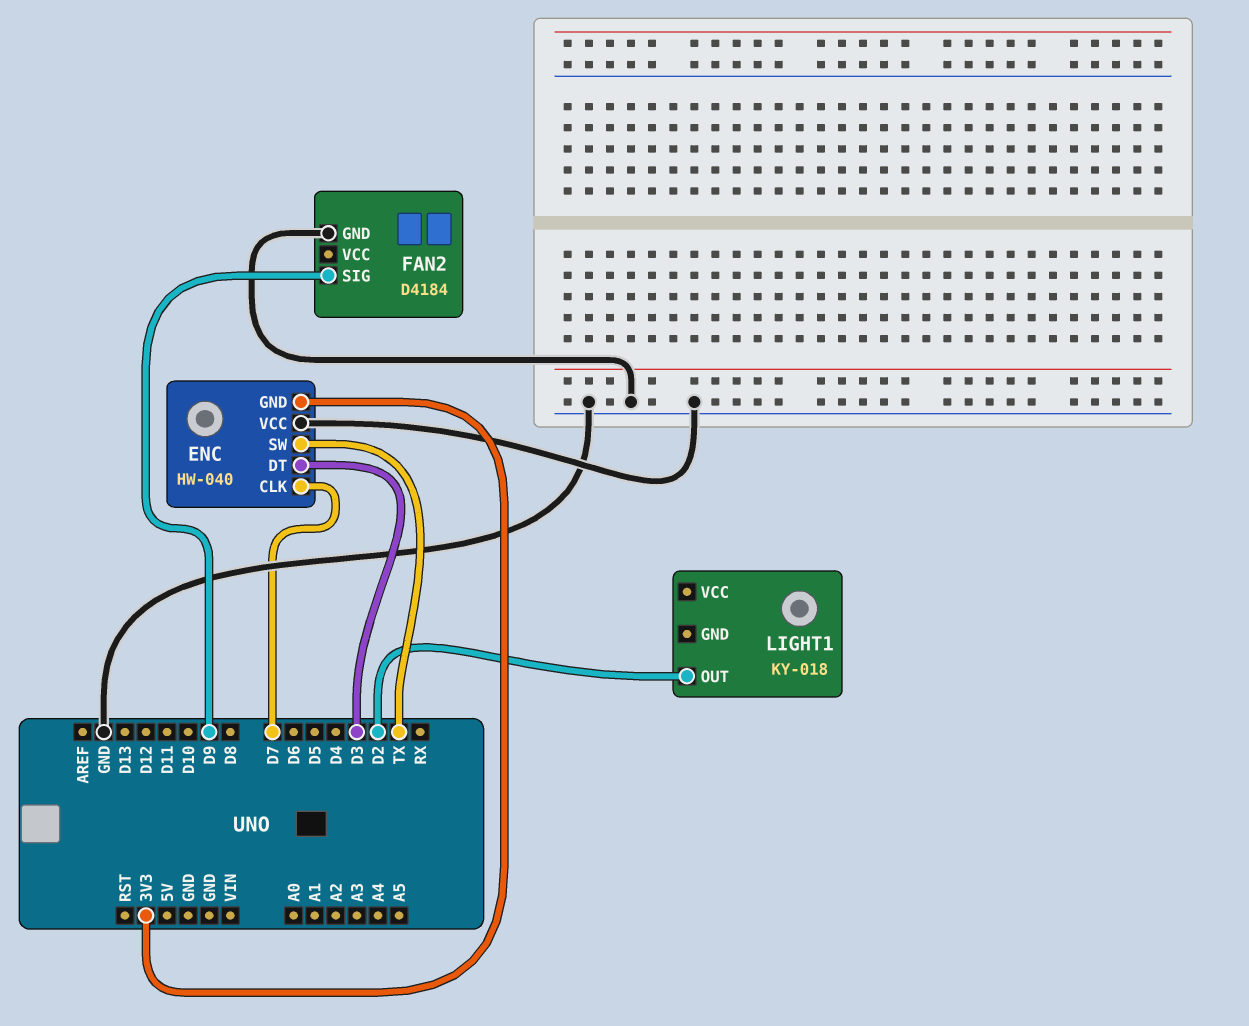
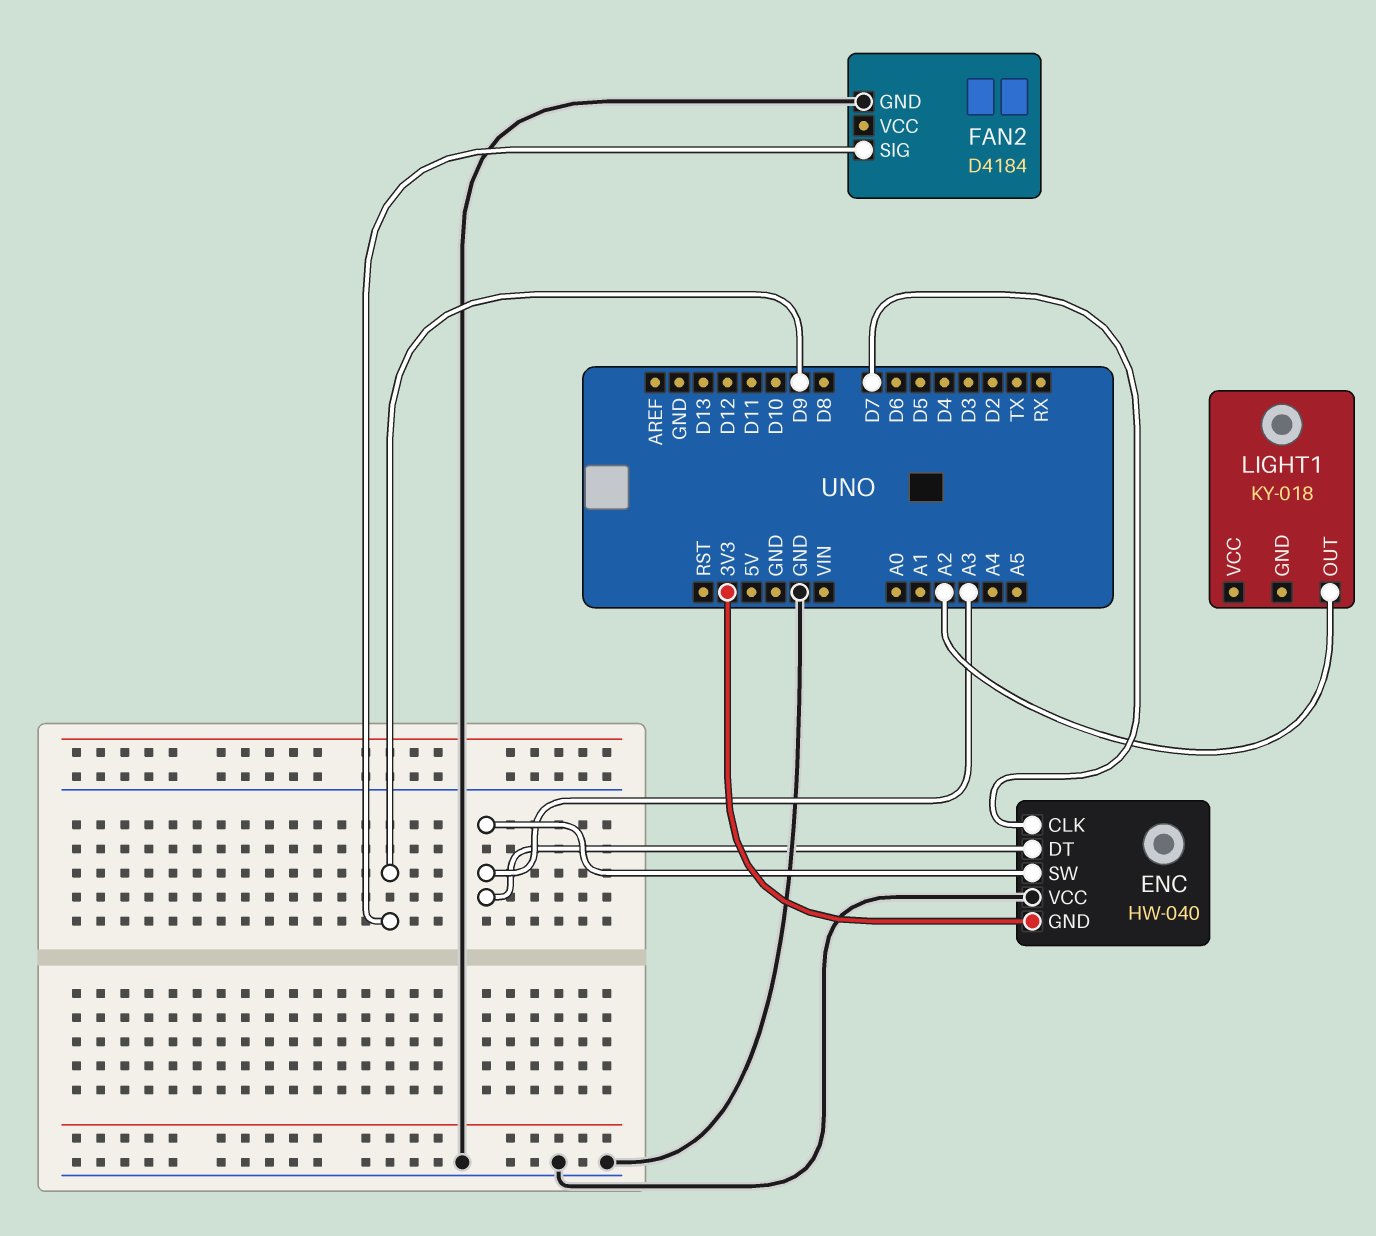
ENC pin DT: D3 -> A3
ENC pin SW: TX -> A3
LIGHT1 pin OUT: D2 -> A2

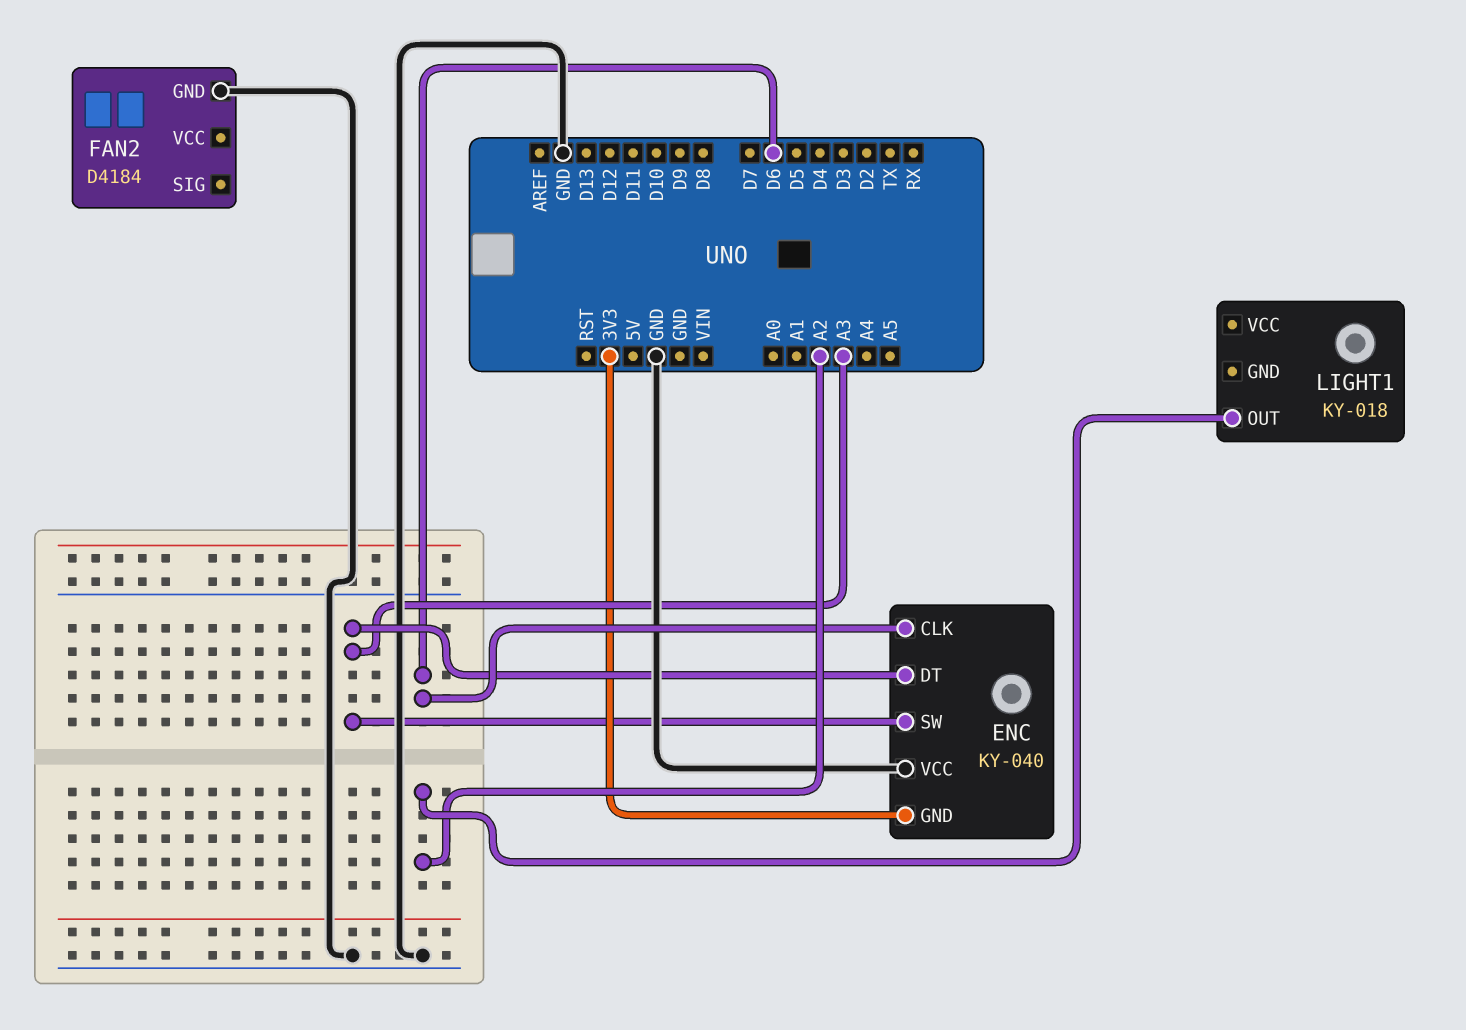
ENC: HW-040 -> KY-040
ENC pin CLK: D7 -> D6
FAN2 pin SIG: D9 -> none

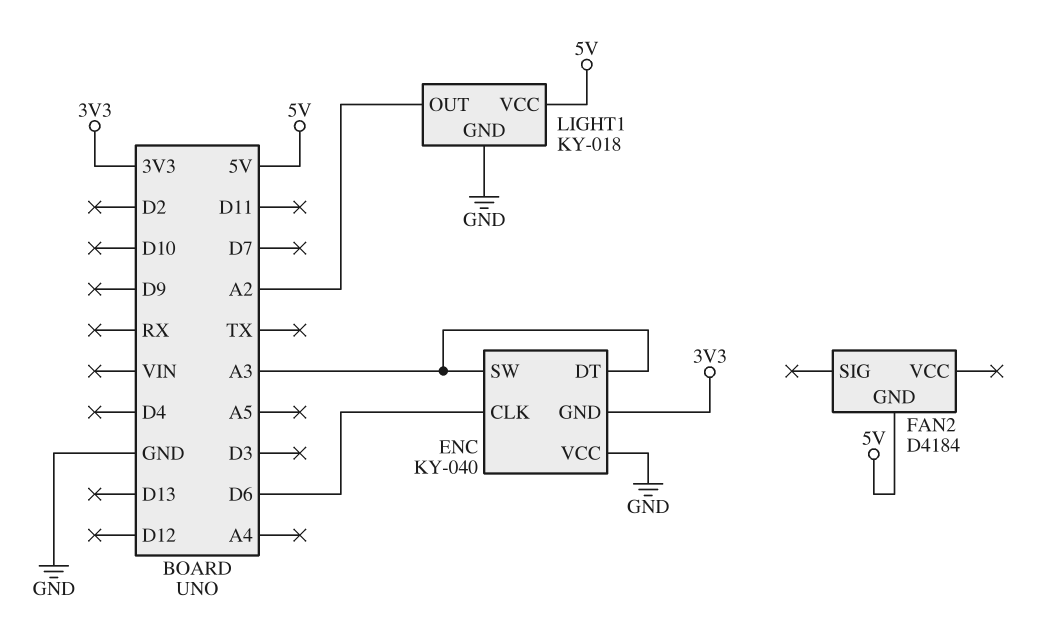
FAN2 pin GND: GND -> 5V
LIGHT1 pin GND: none -> GND
LIGHT1 pin VCC: none -> 5V

